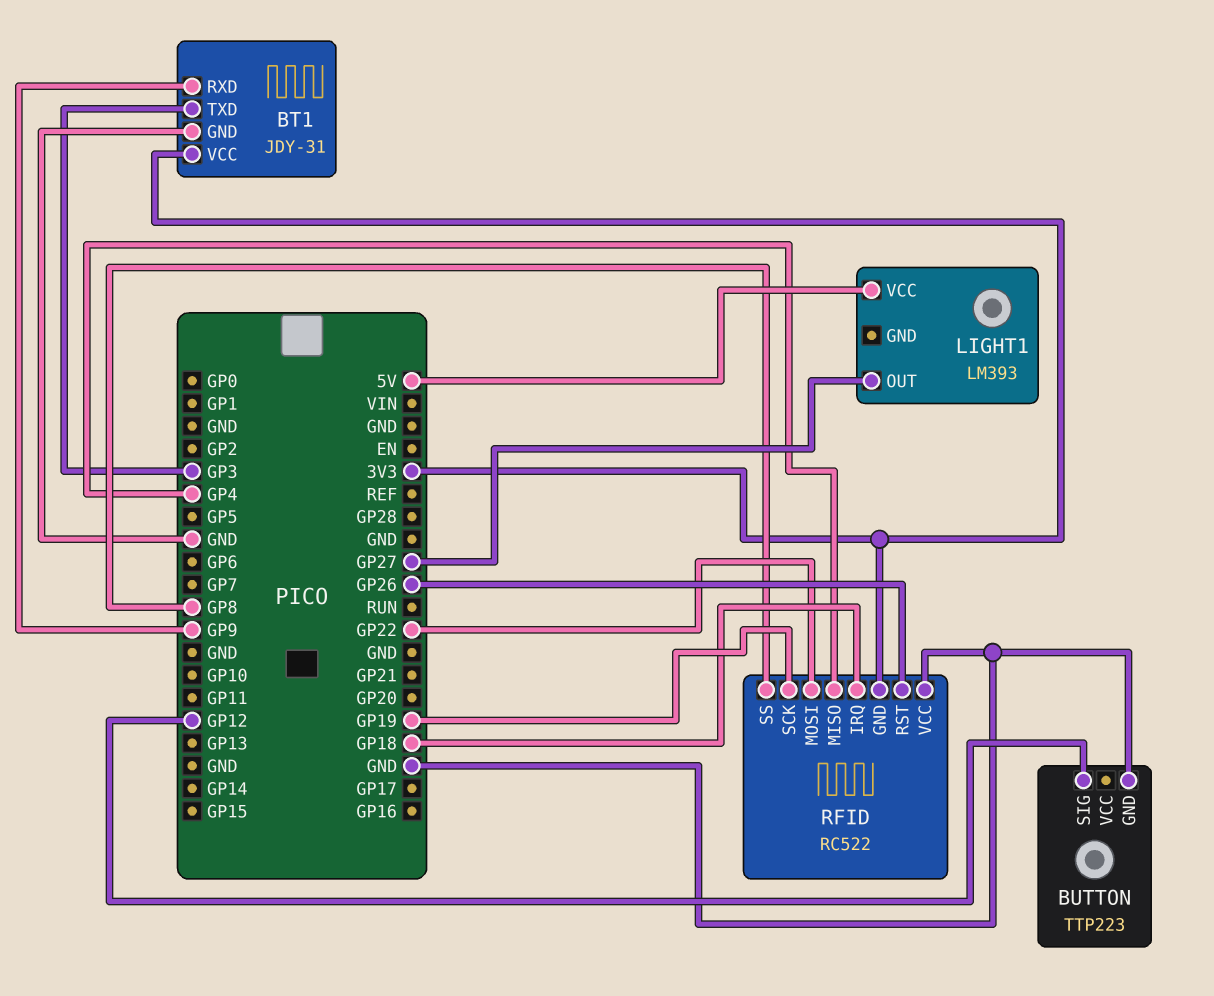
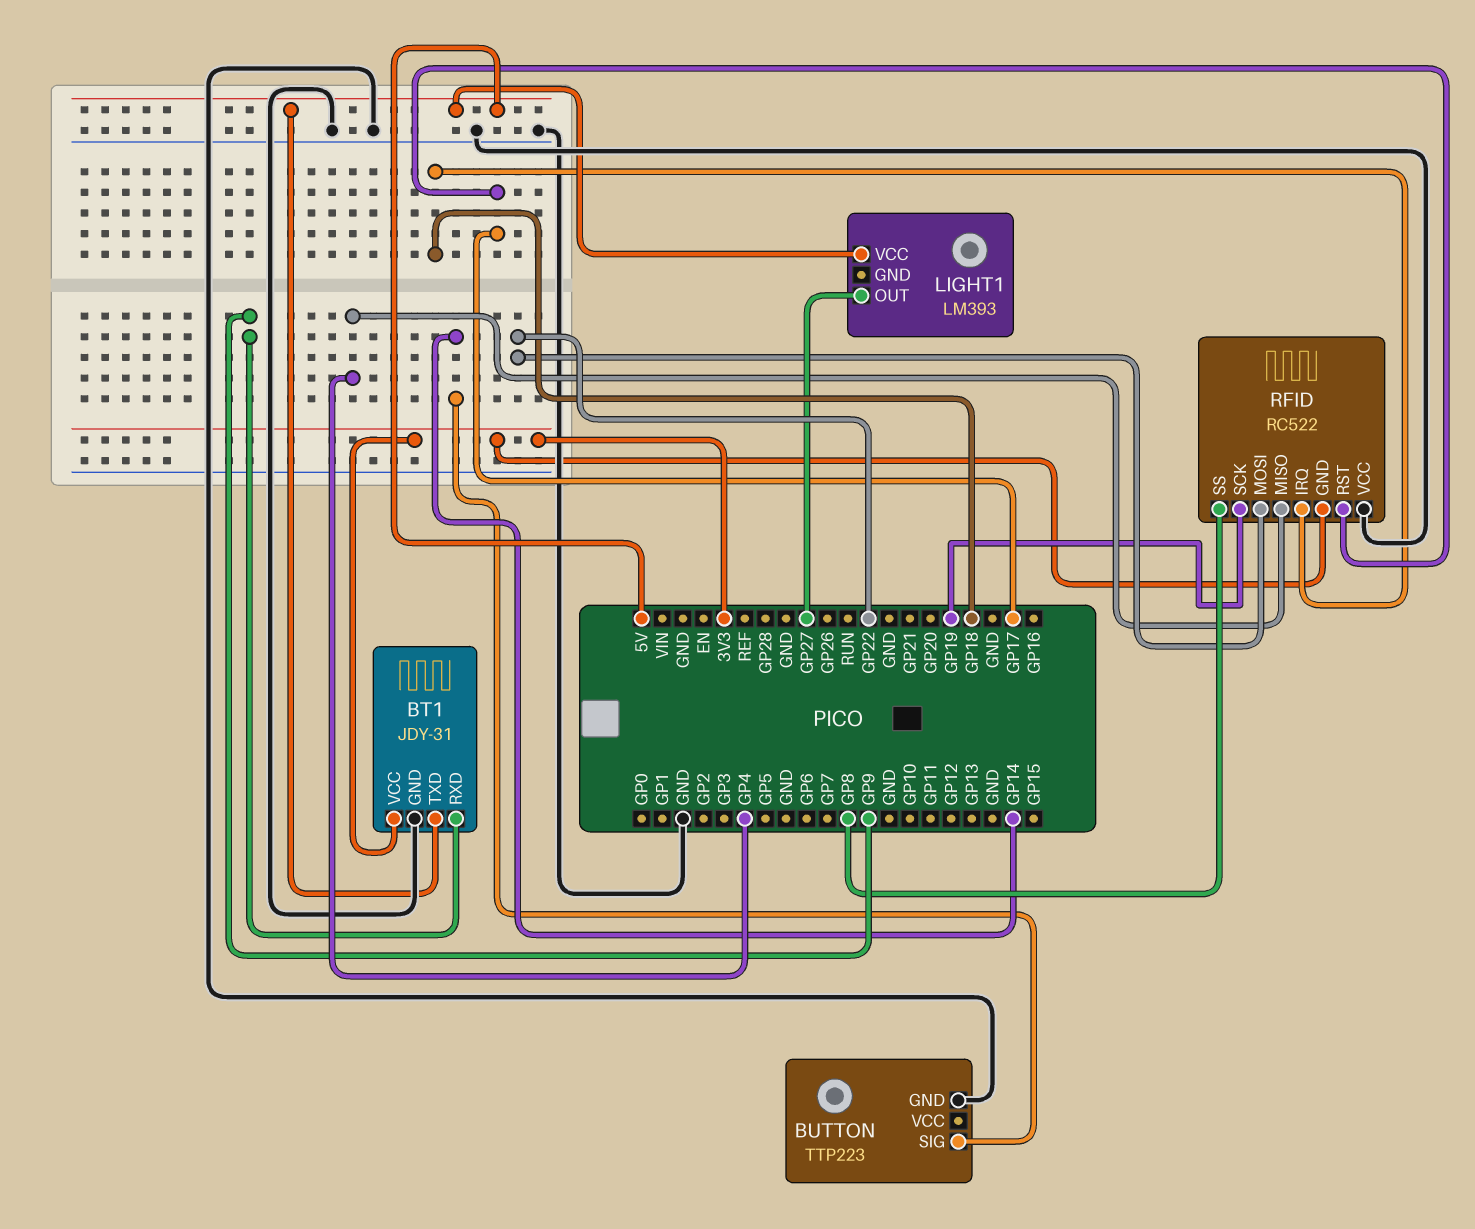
BT1 pin TXD: GP3 -> 5V
BUTTON pin SIG: GP12 -> GP14
RFID pin RST: GP26 -> GP17

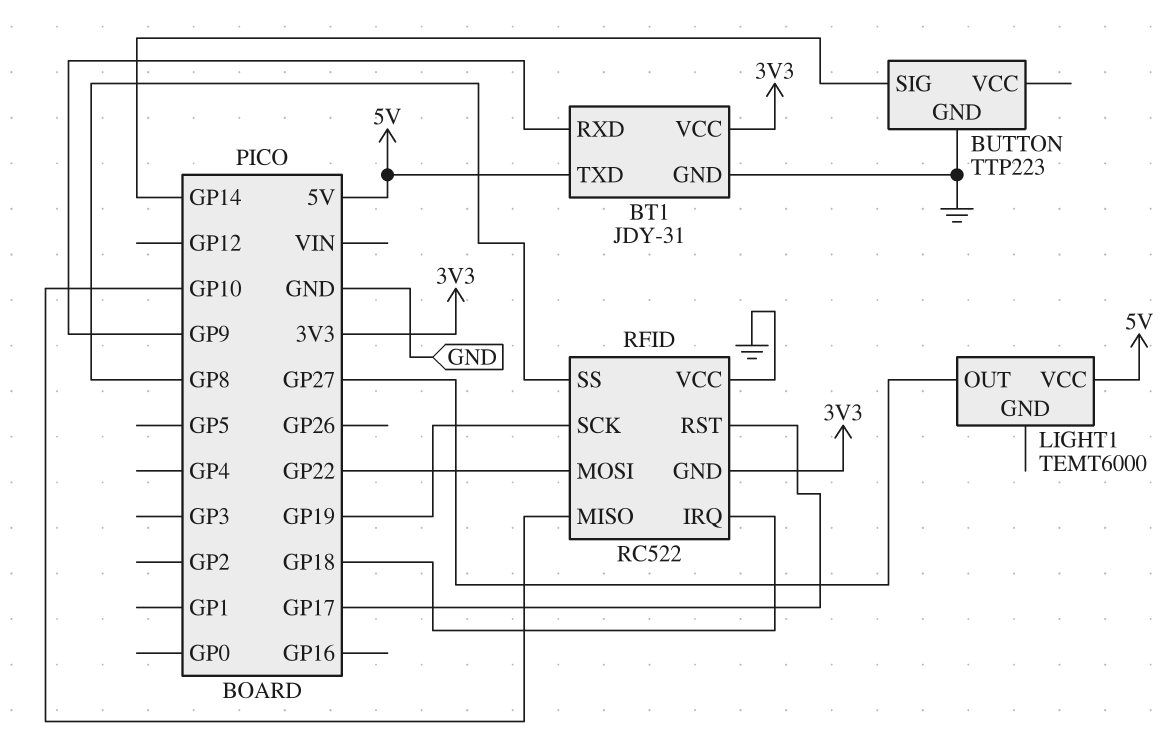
LIGHT1: LM393 -> TEMT6000
RFID pin MISO: GP4 -> GP10

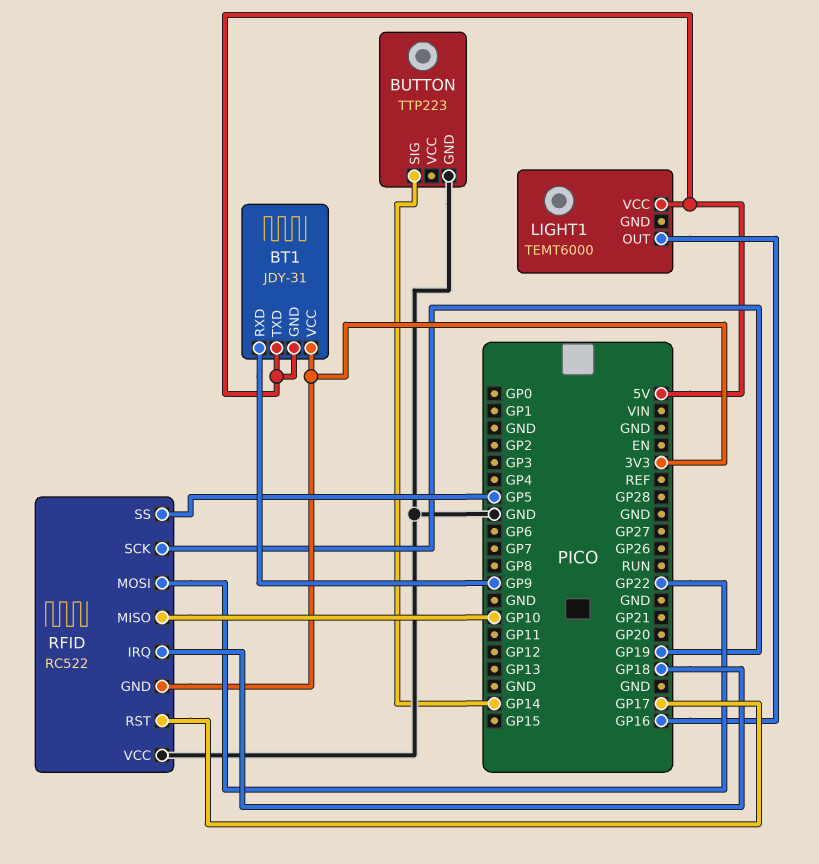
BT1 pin GND: GND -> 5V
LIGHT1 pin OUT: GP27 -> GP16
RFID pin SS: GP8 -> GP5

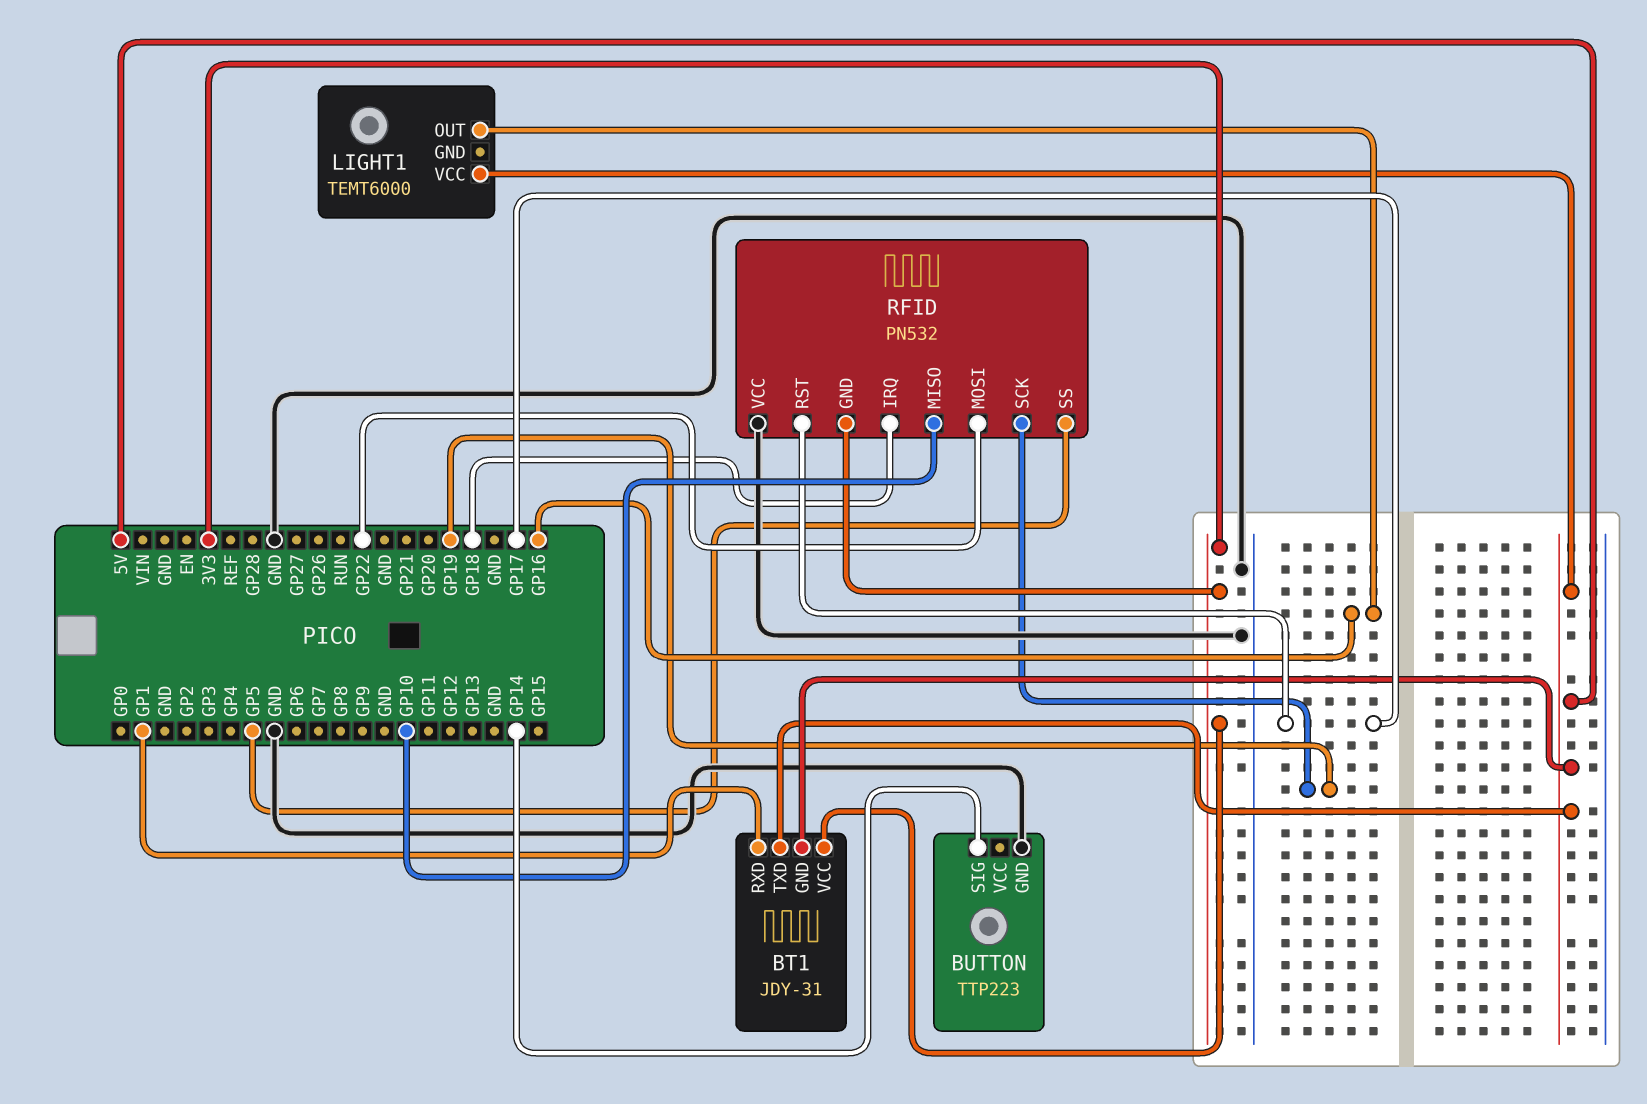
BT1 pin RXD: GP9 -> GP1
RFID: RC522 -> PN532

